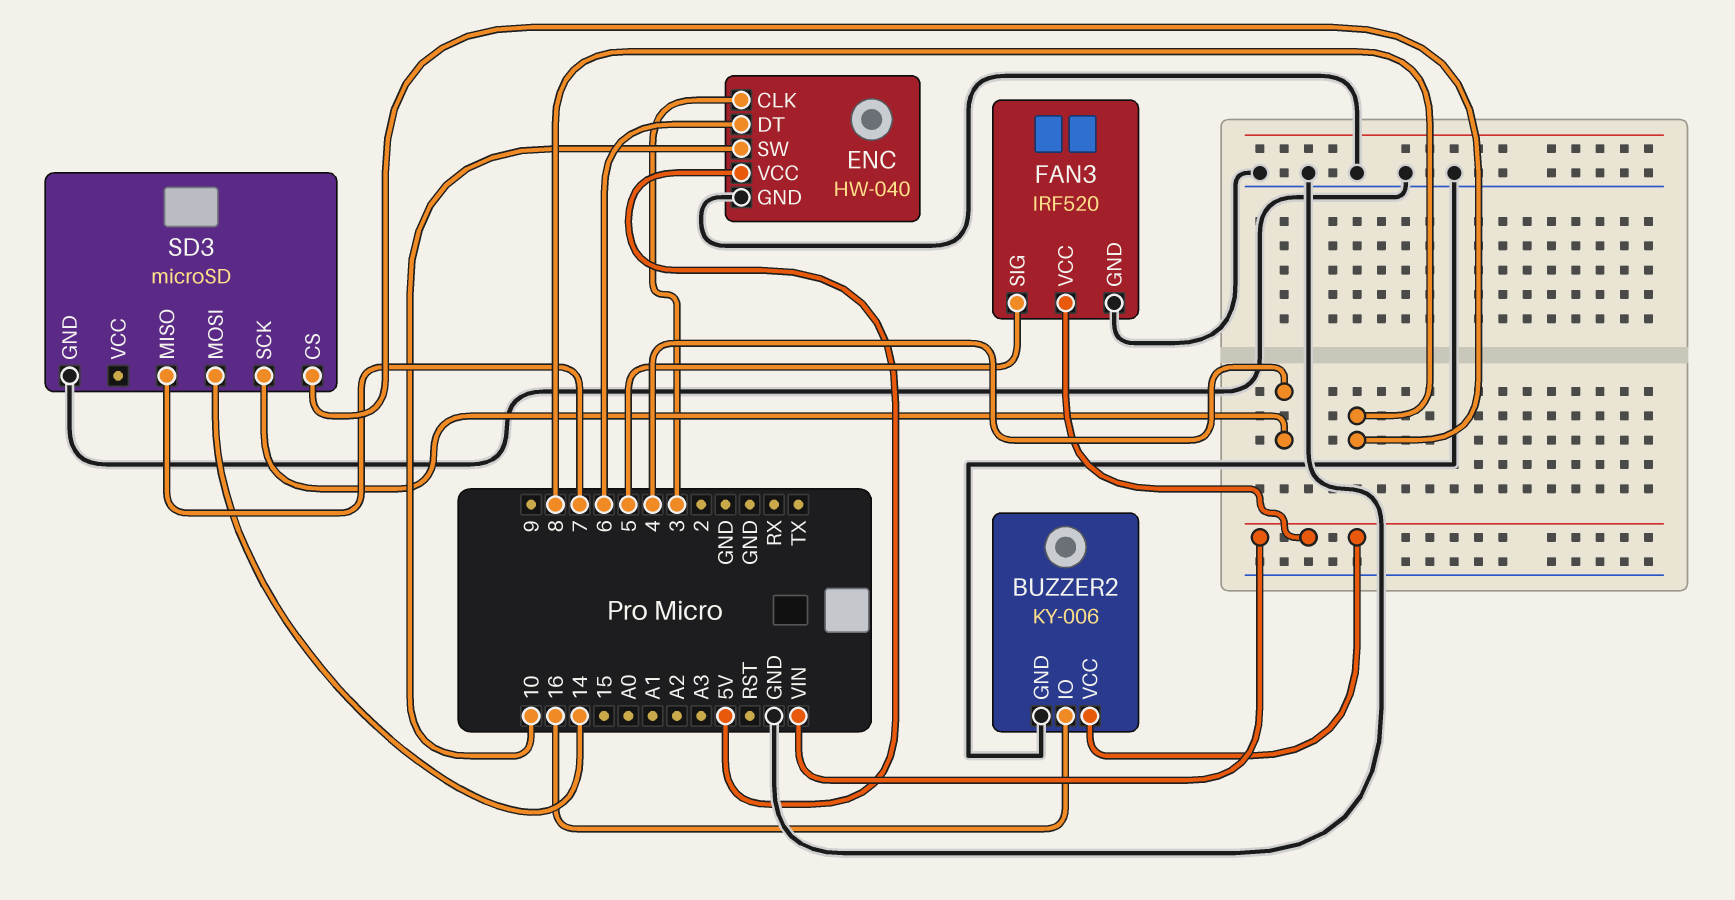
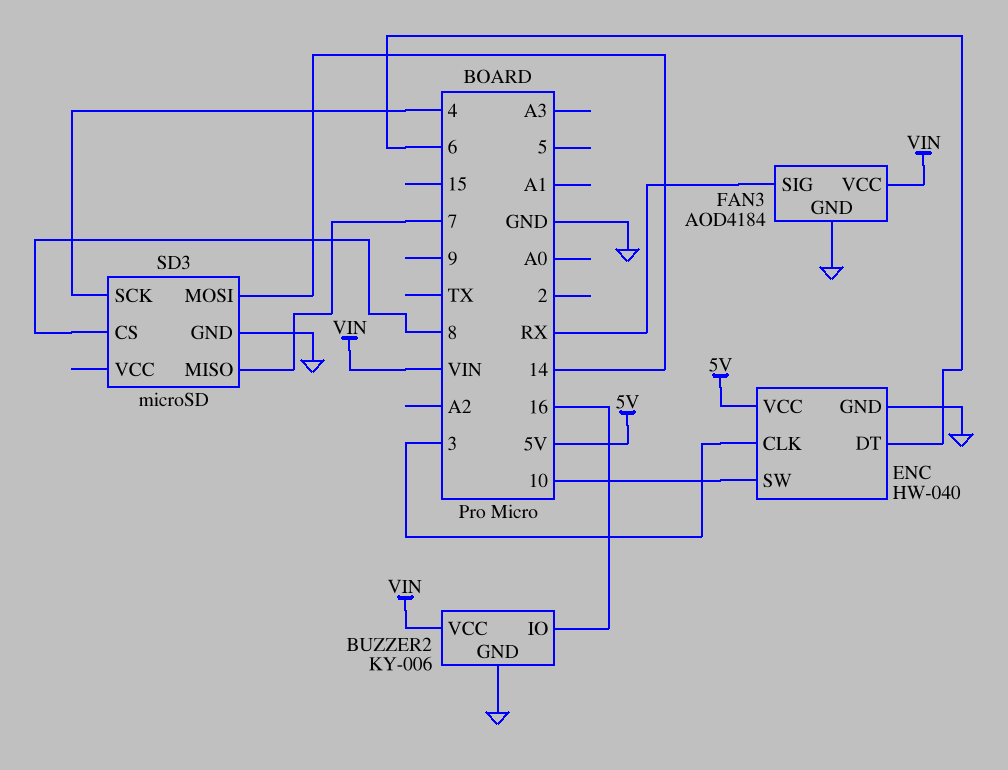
FAN3: IRF520 -> AOD4184
FAN3 pin SIG: 5 -> RX

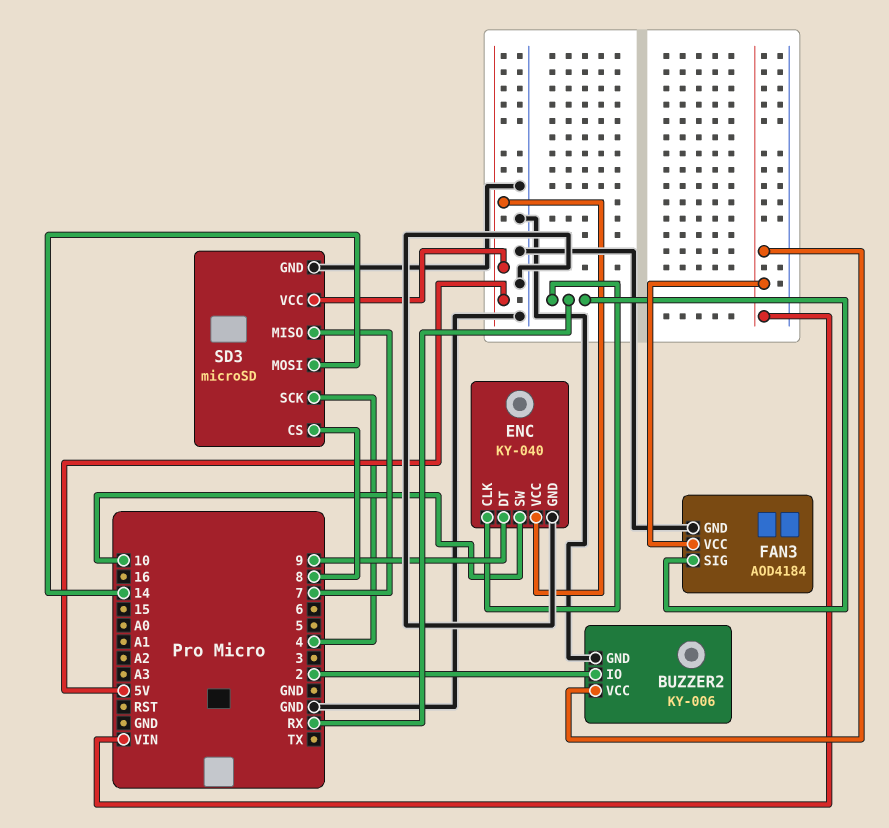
BUZZER2 pin IO: 16 -> 2
ENC: HW-040 -> KY-040
ENC pin CLK: 3 -> RX
ENC pin DT: 6 -> 9
SD3 pin VCC: none -> 5V

